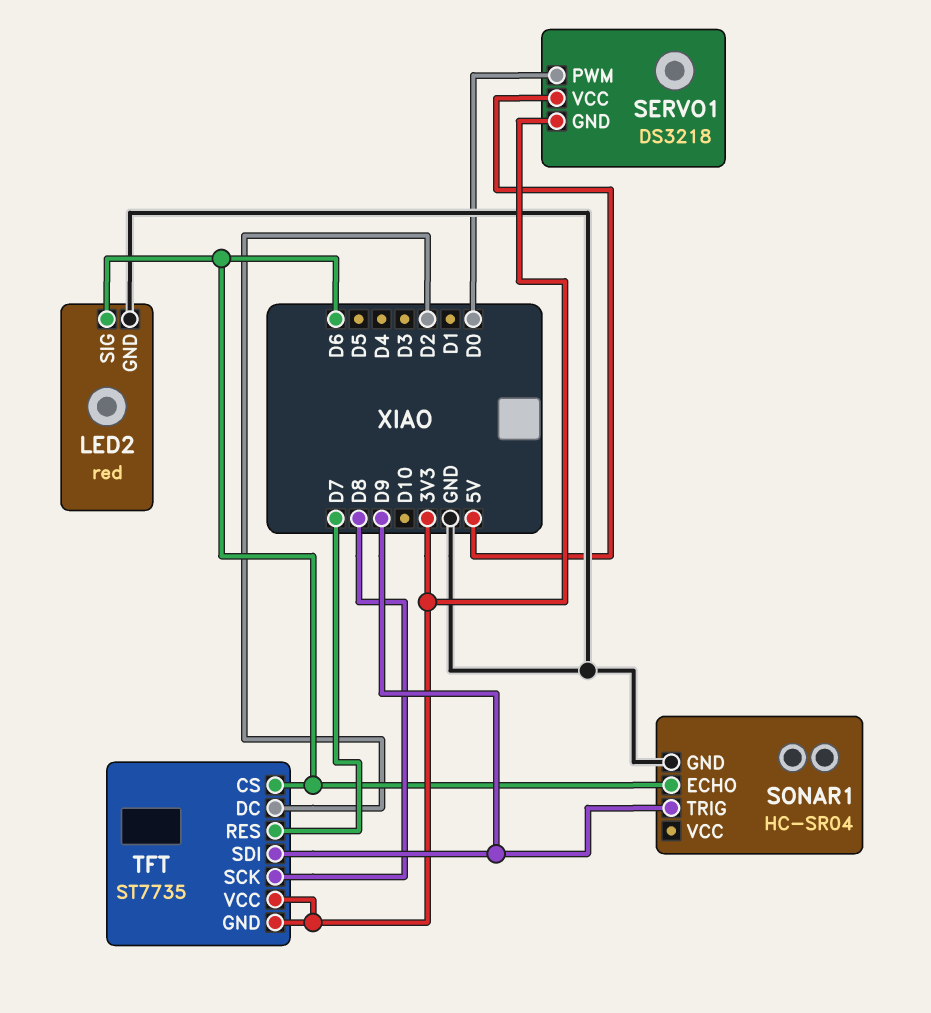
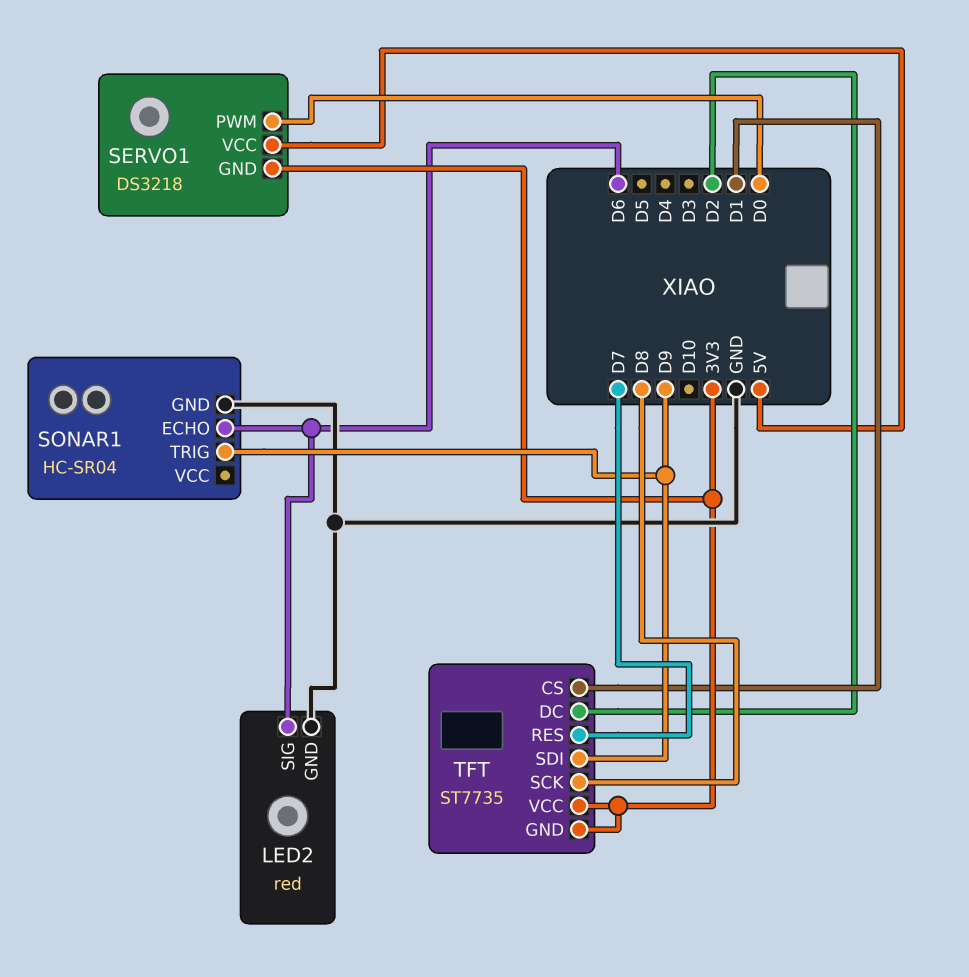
TFT pin CS: D6 -> D1

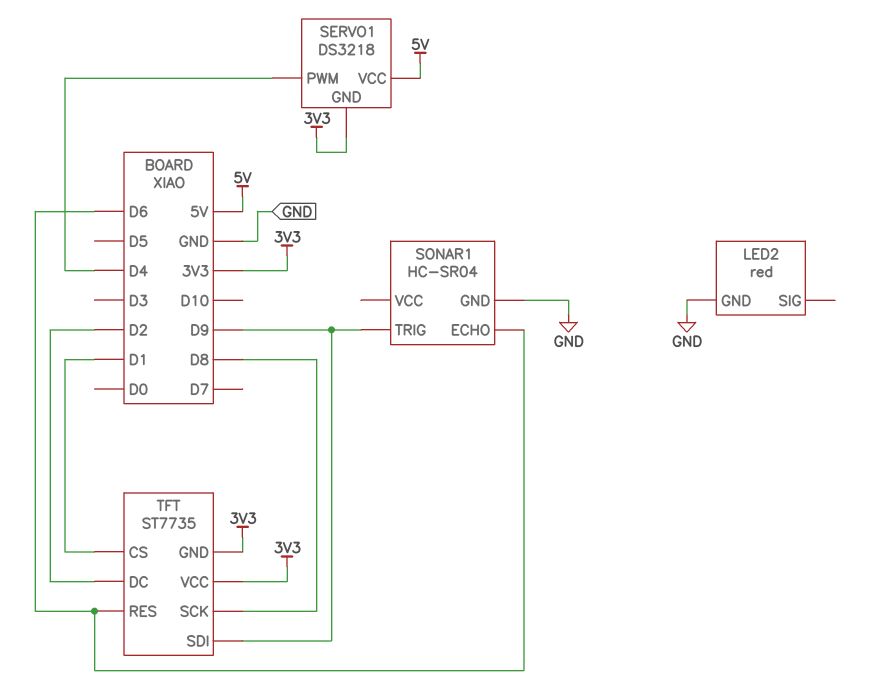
LED2 pin SIG: D6 -> none
SERVO1 pin PWM: D0 -> D4
TFT pin RES: D7 -> D6

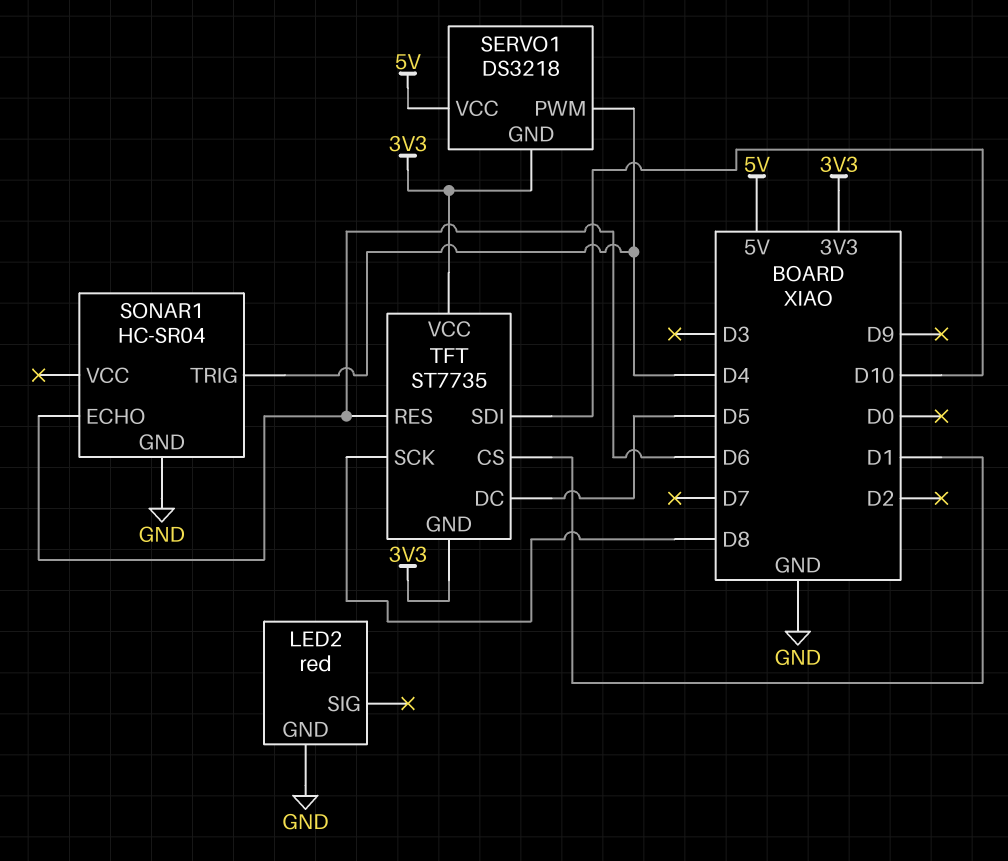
SONAR1 pin TRIG: D9 -> D4
TFT pin DC: D2 -> D5
TFT pin SDI: D9 -> D10

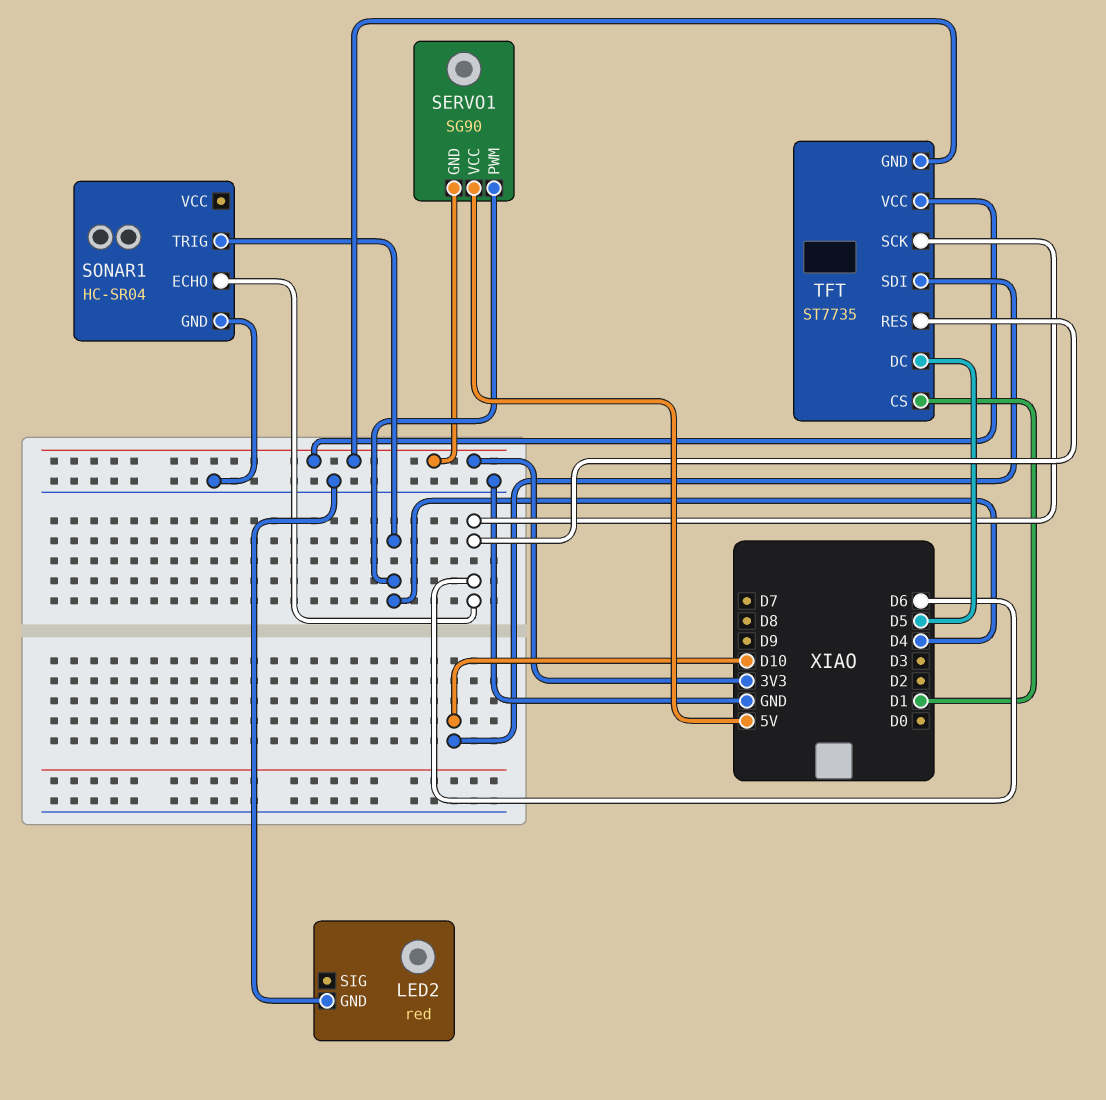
SERVO1: DS3218 -> SG90
TFT pin SCK: D8 -> D6

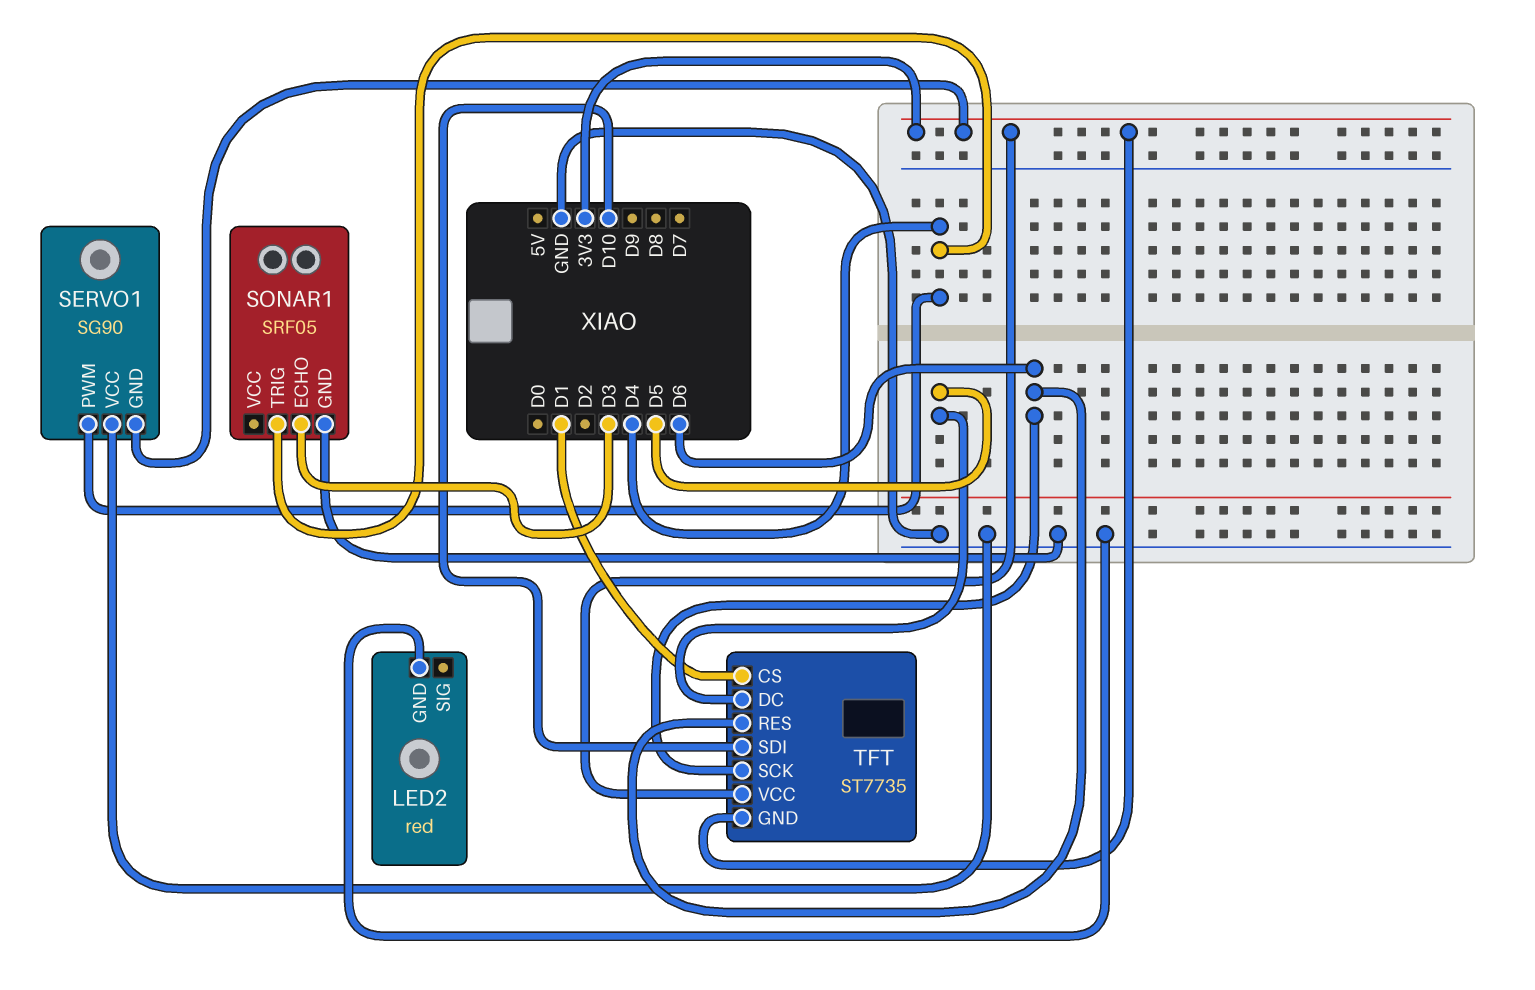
SERVO1 pin VCC: 5V -> GND
SONAR1: HC-SR04 -> SRF05
SONAR1 pin ECHO: D6 -> D3

